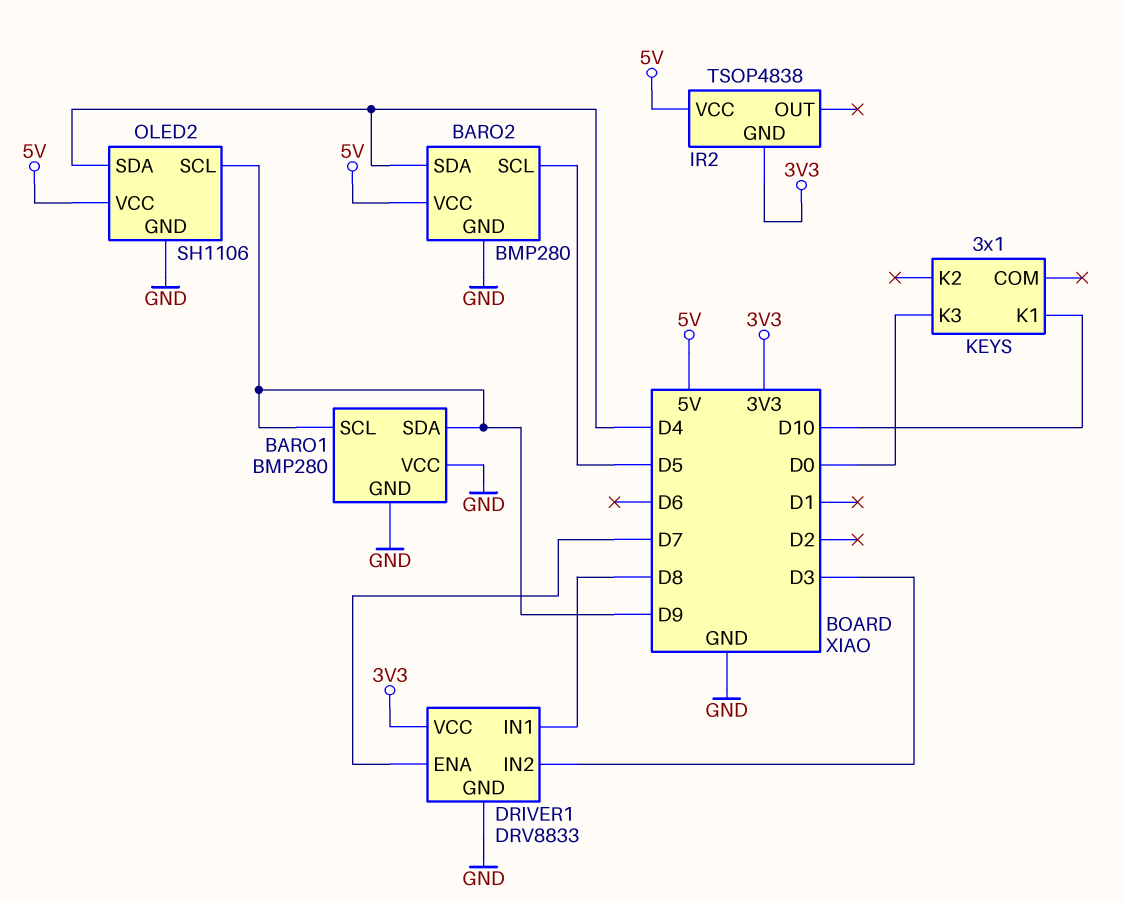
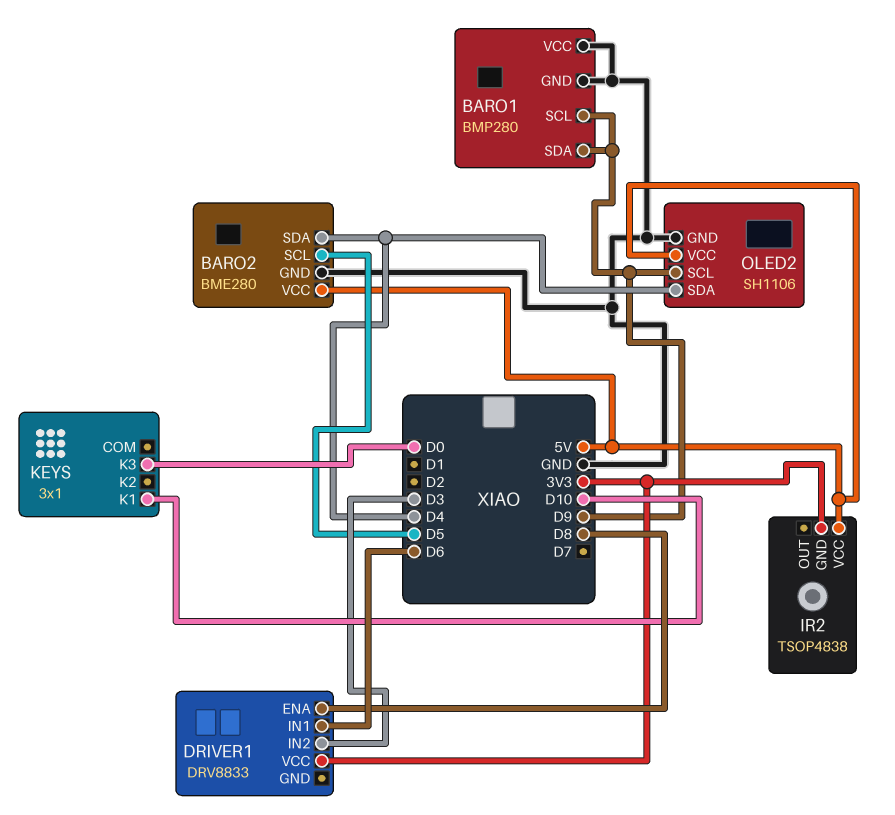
BARO2: BMP280 -> BME280
DRIVER1 pin ENA: D7 -> D8
DRIVER1 pin GND: GND -> none
DRIVER1 pin IN1: D8 -> D6

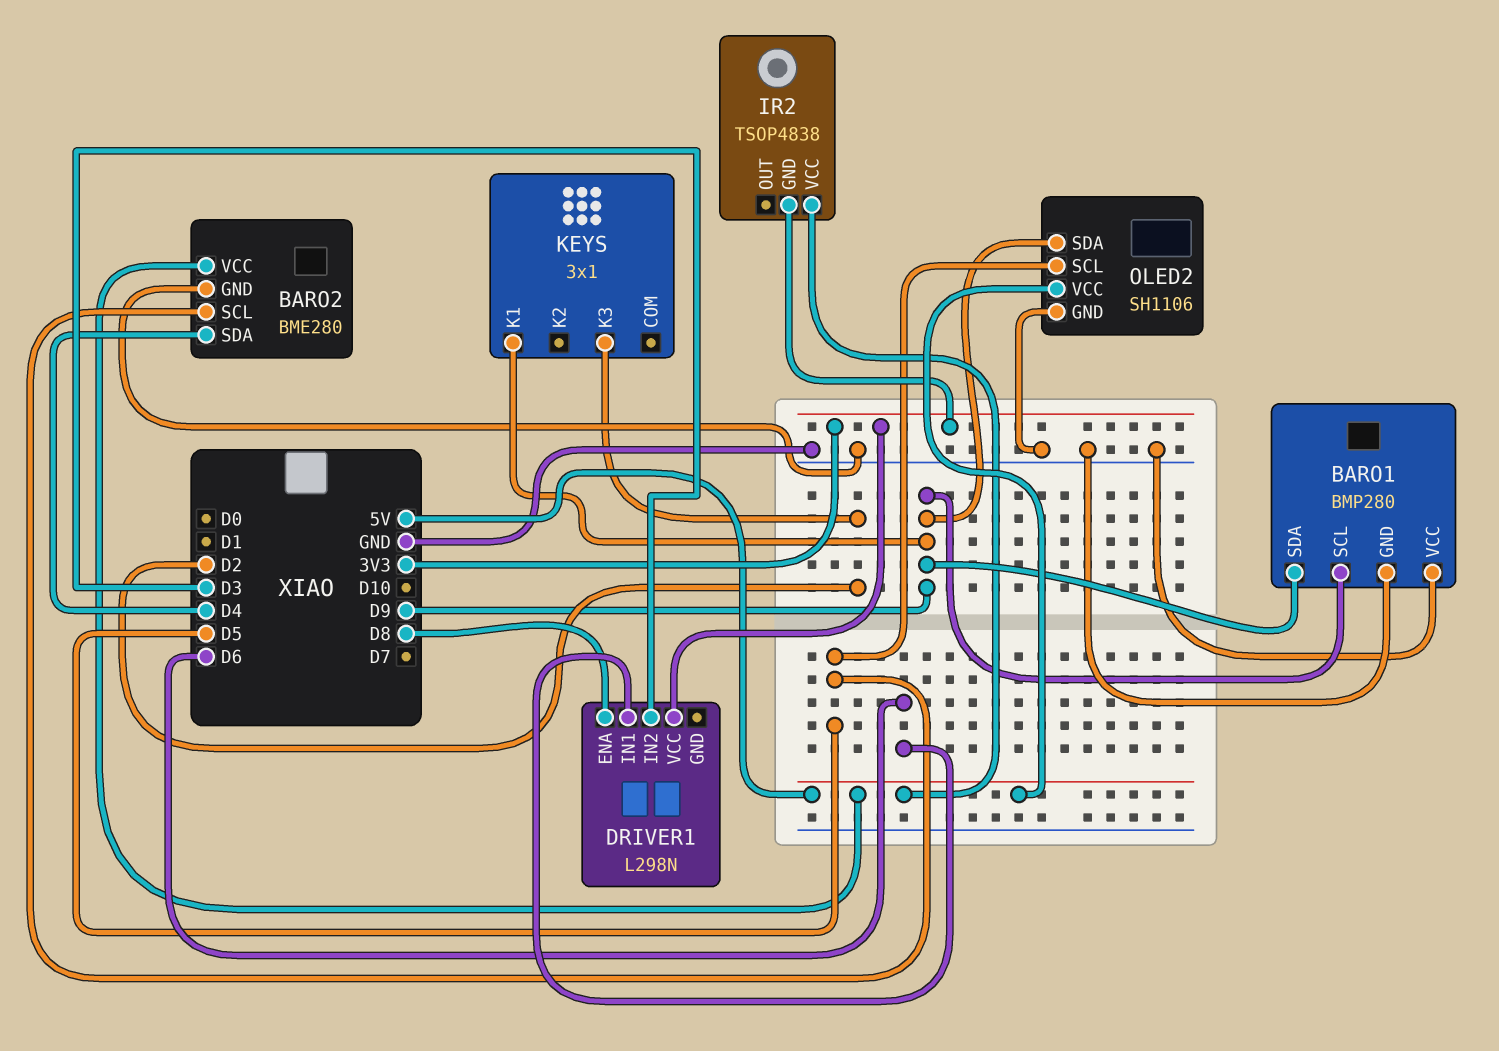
DRIVER1: DRV8833 -> L298N
KEYS pin K1: D10 -> D9
KEYS pin K3: D0 -> D2
OLED2 pin SCL: D9 -> D5
OLED2 pin SDA: D4 -> D9

